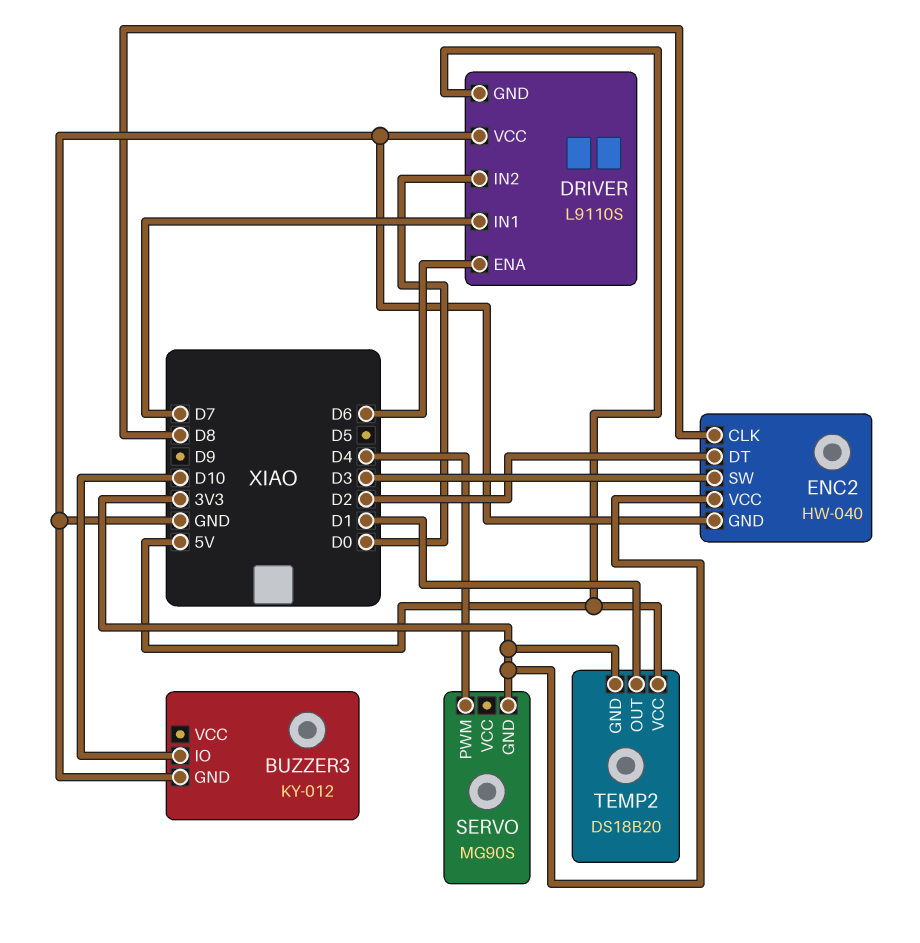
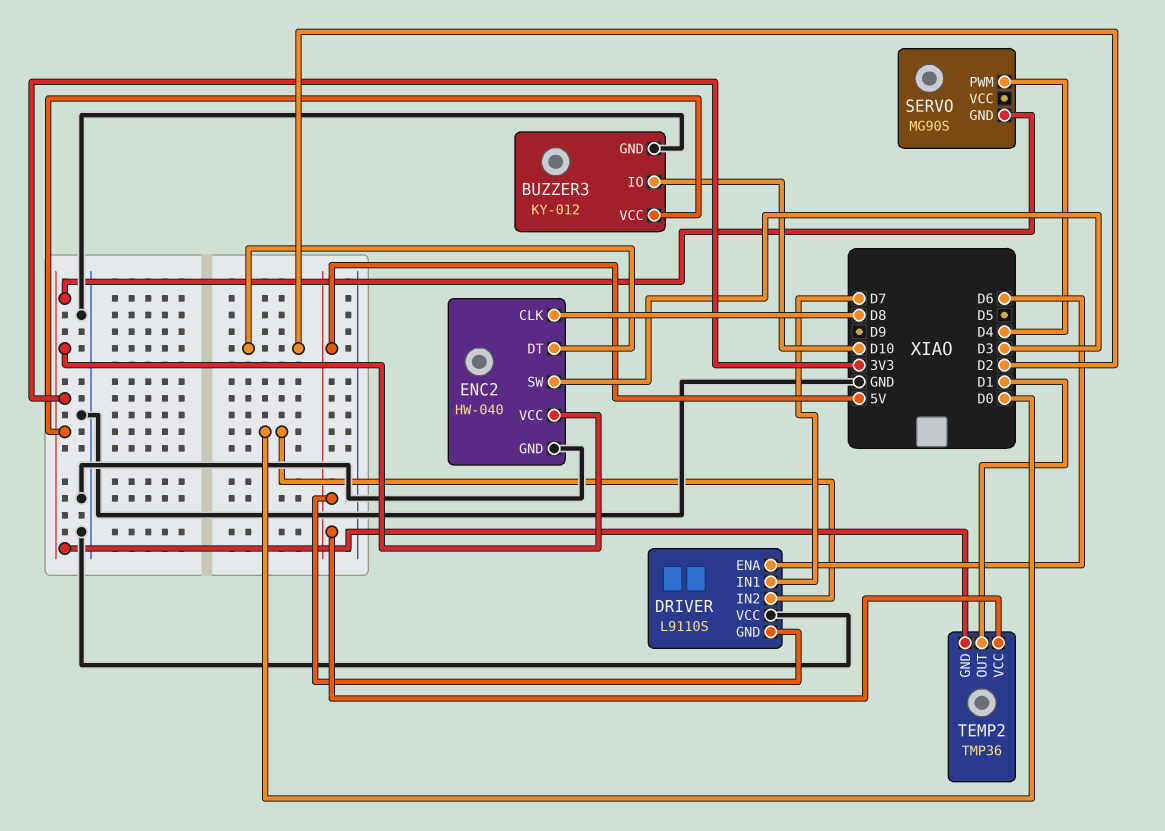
BUZZER3 pin VCC: none -> 3V3
TEMP2: DS18B20 -> TMP36

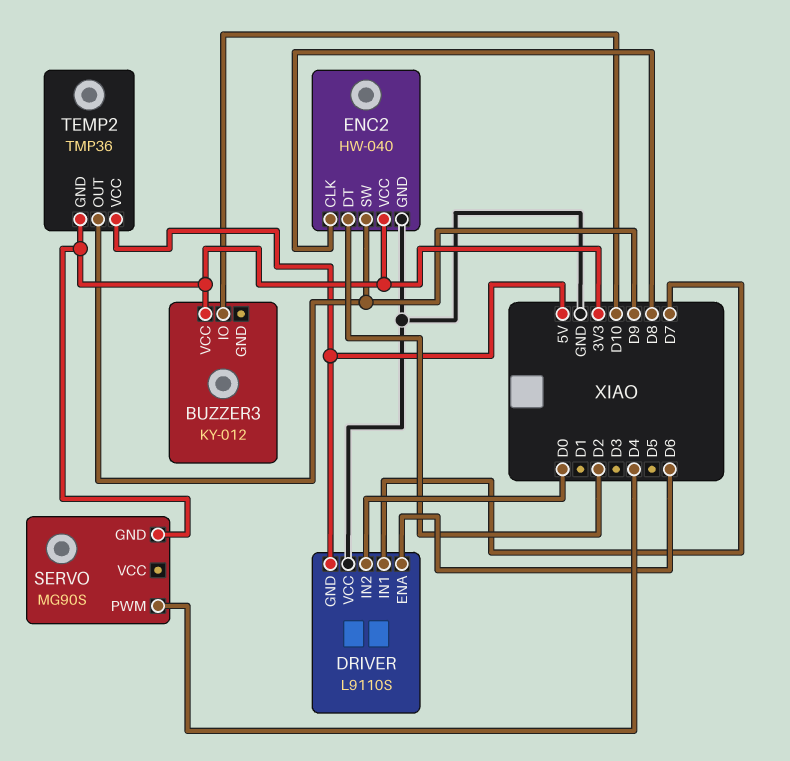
BUZZER3 pin GND: GND -> none
ENC2 pin SW: D3 -> D9
TEMP2 pin OUT: D1 -> D9

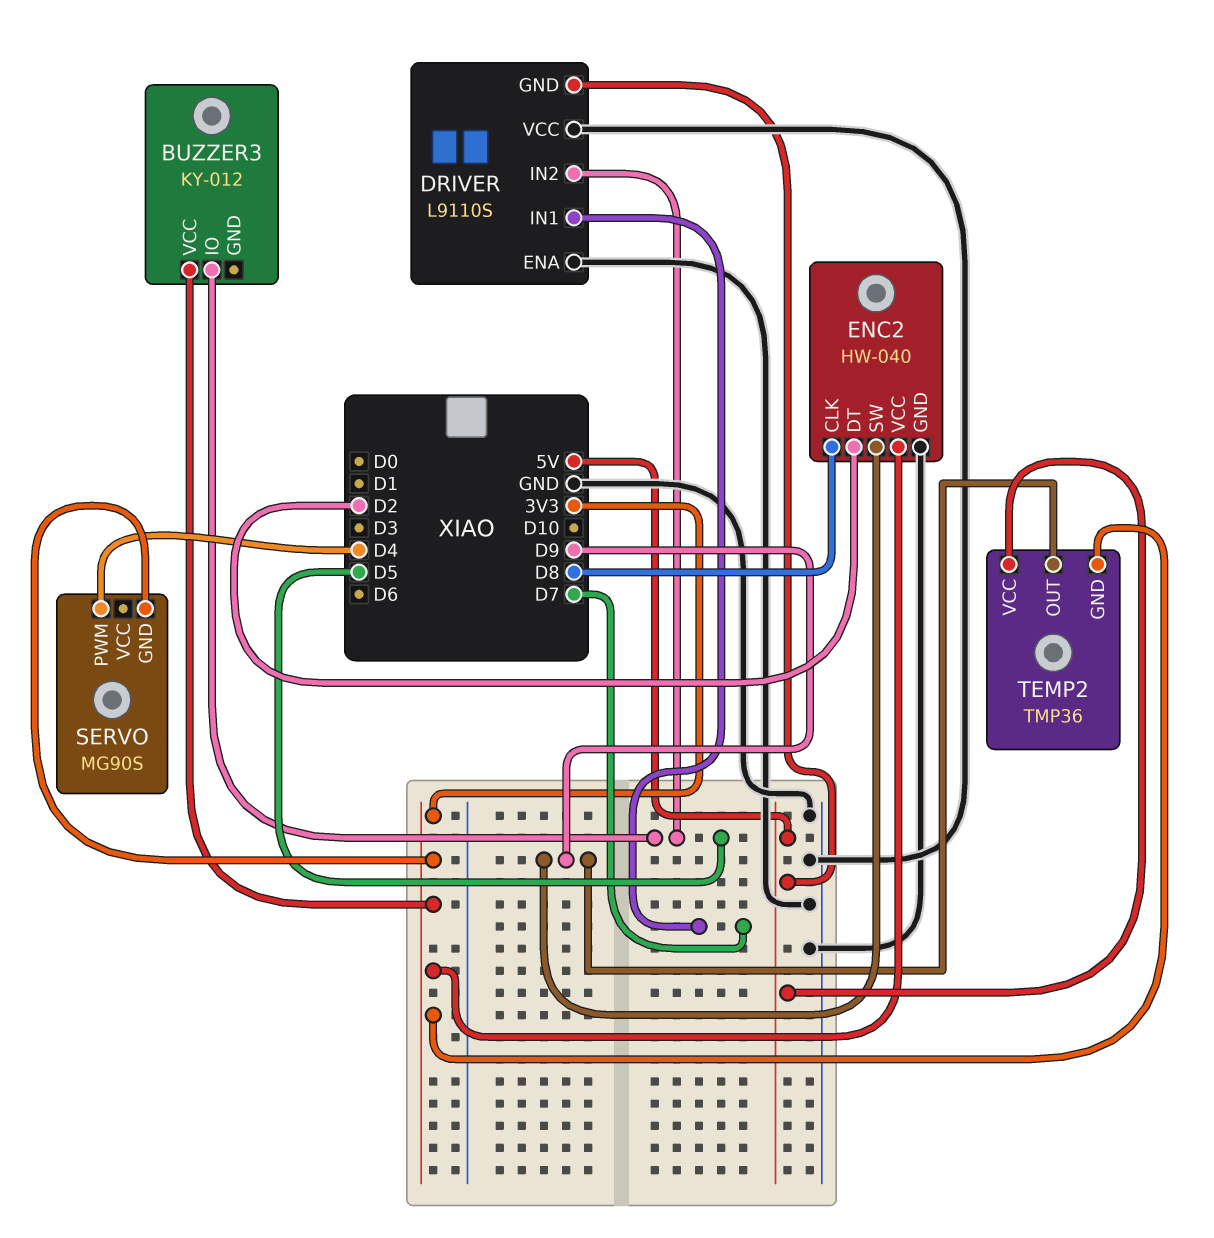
BUZZER3 pin IO: D10 -> D5
DRIVER pin ENA: D6 -> GND
DRIVER pin IN2: D0 -> D5

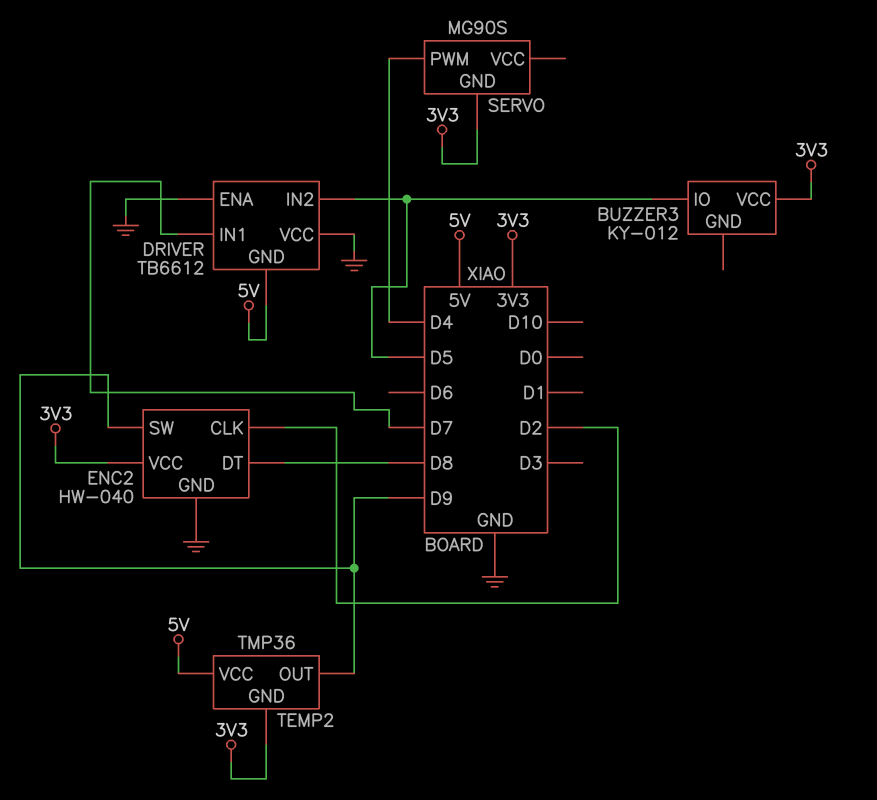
DRIVER: L9110S -> TB6612
ENC2 pin CLK: D8 -> D2
ENC2 pin DT: D2 -> D8

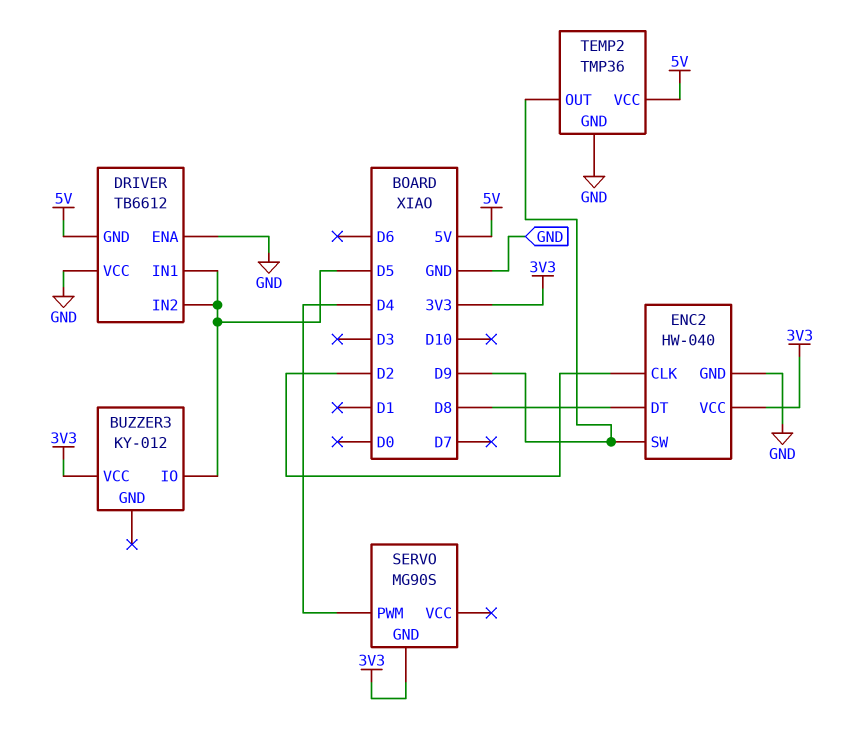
DRIVER pin IN1: D7 -> D5
TEMP2 pin GND: 3V3 -> GND

